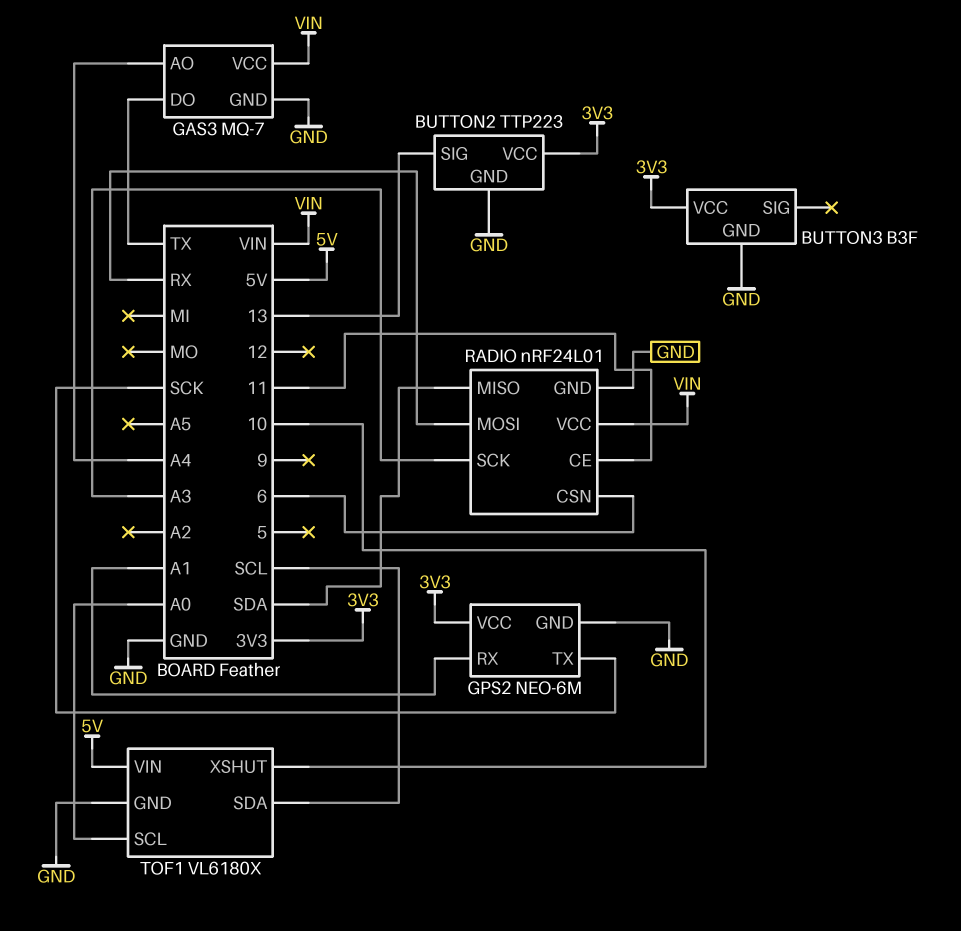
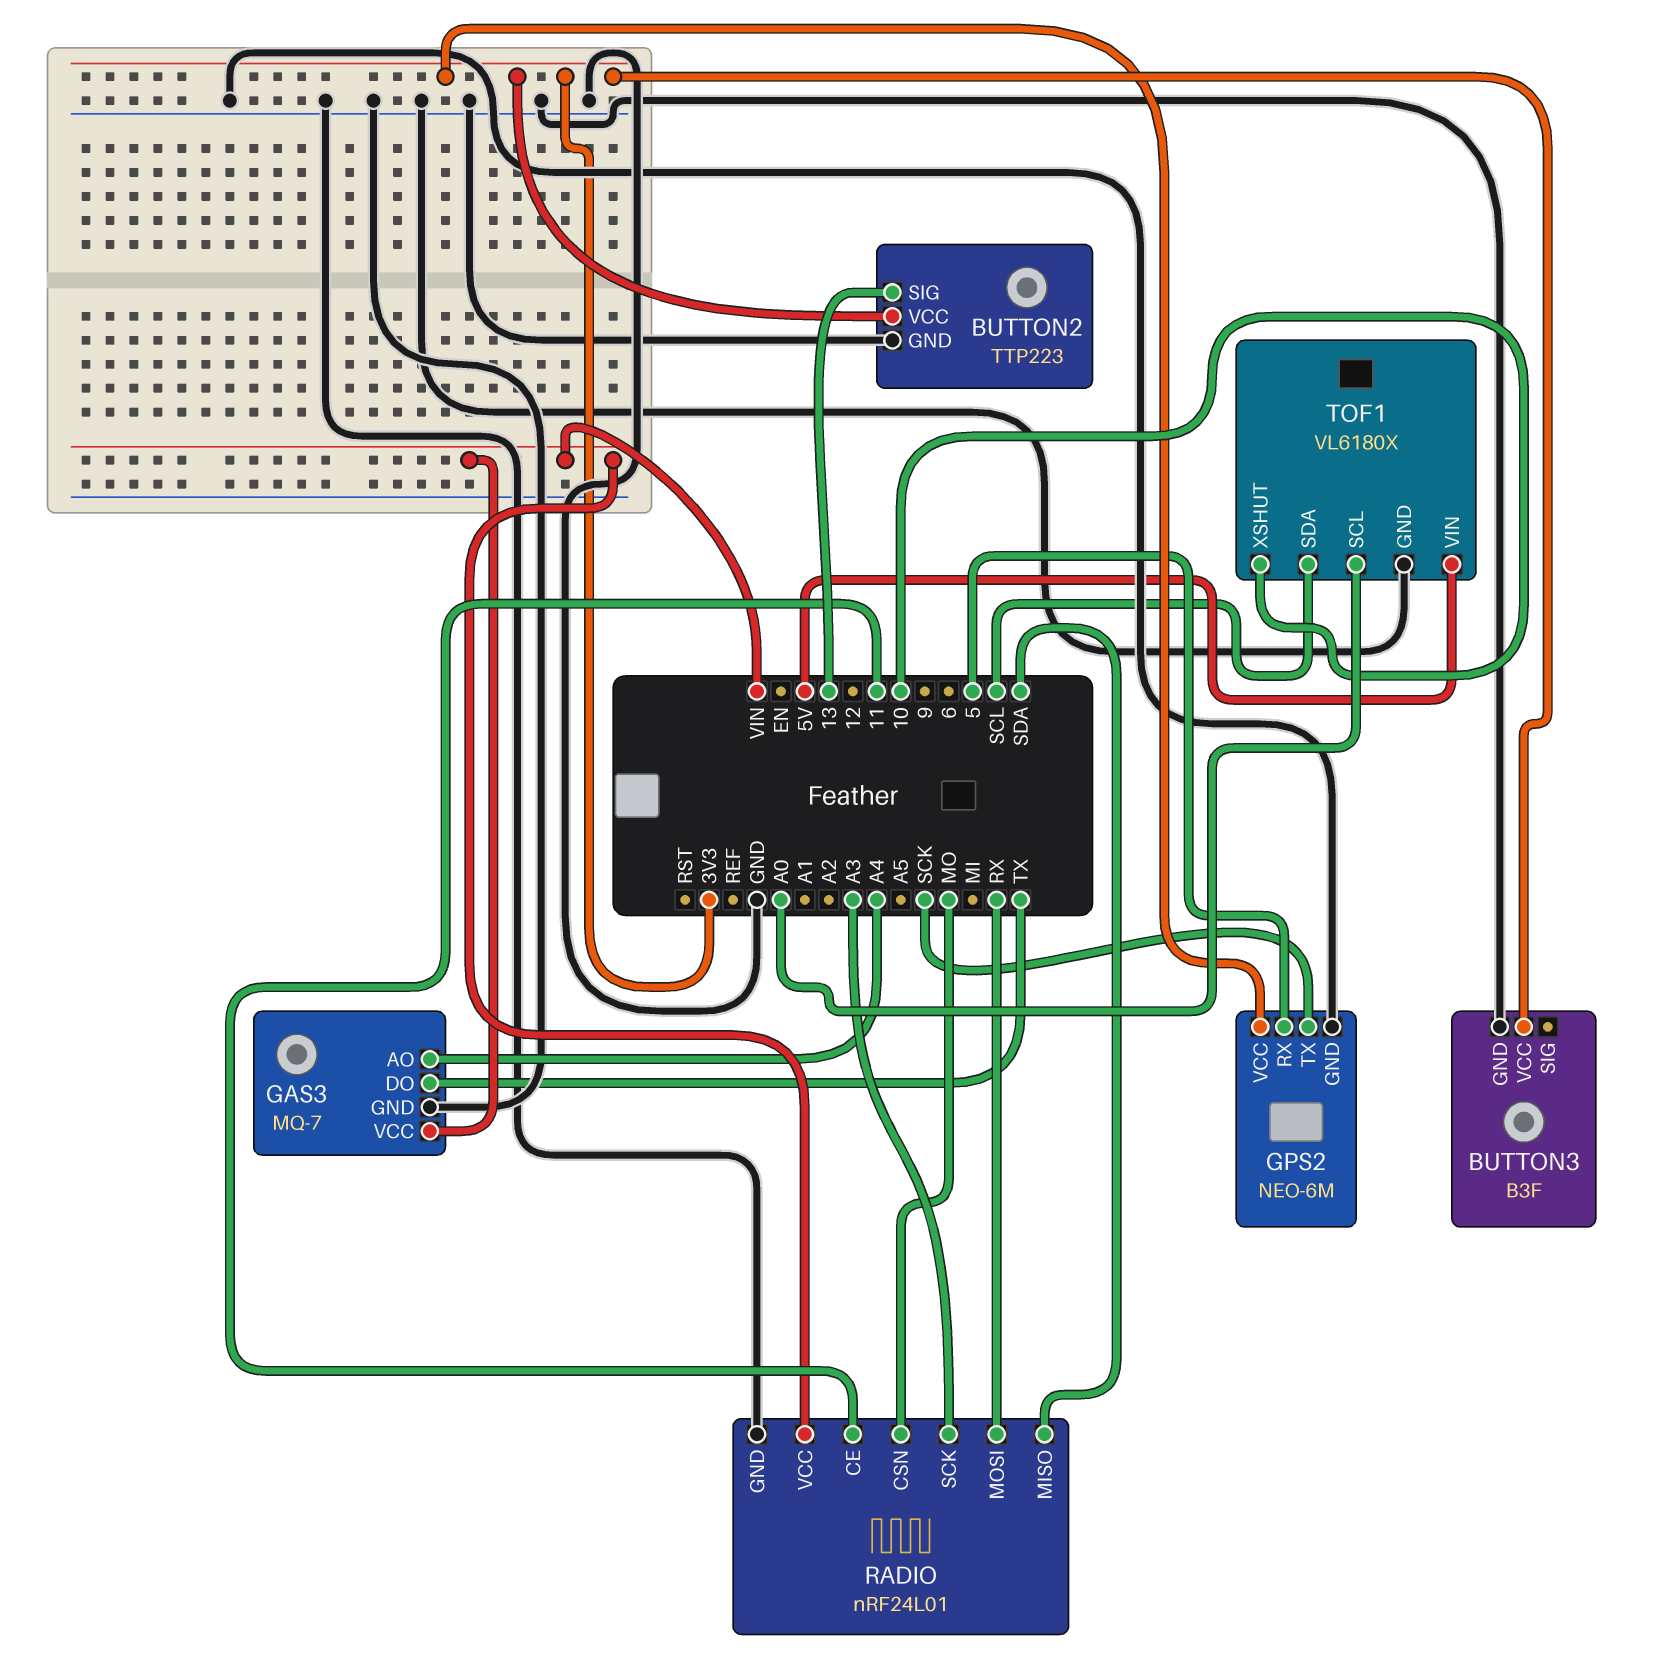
GPS2 pin RX: A1 -> 5
RADIO pin CSN: 6 -> MO

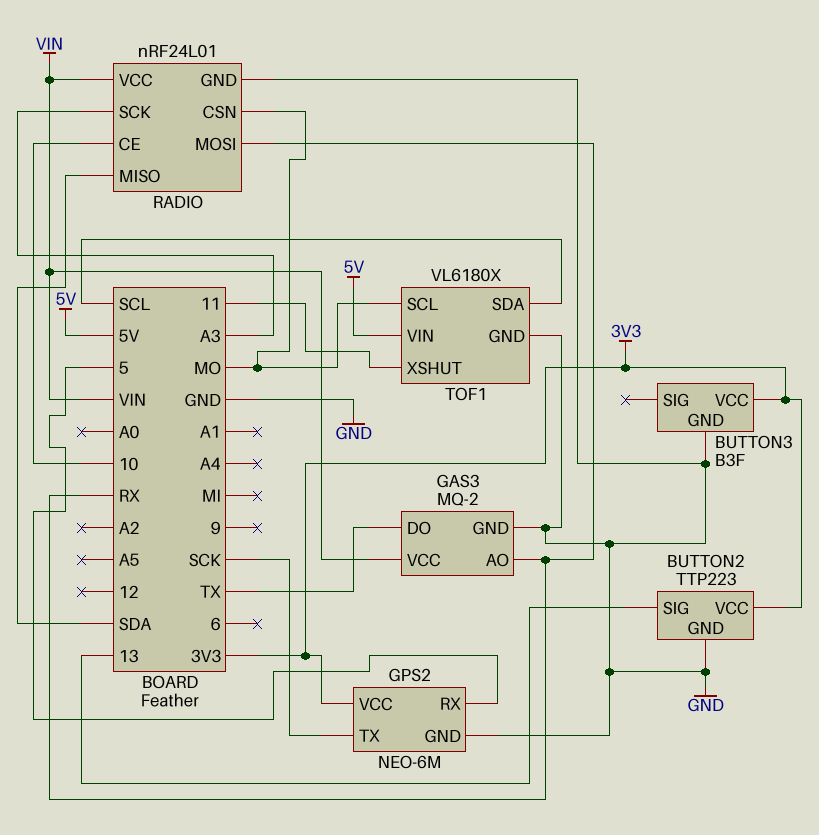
GAS3: MQ-7 -> MQ-2
GAS3 pin AO: A4 -> RX
RADIO pin CE: 11 -> 10
TOF1 pin SCL: A0 -> MO
TOF1 pin XSHUT: 10 -> 11

